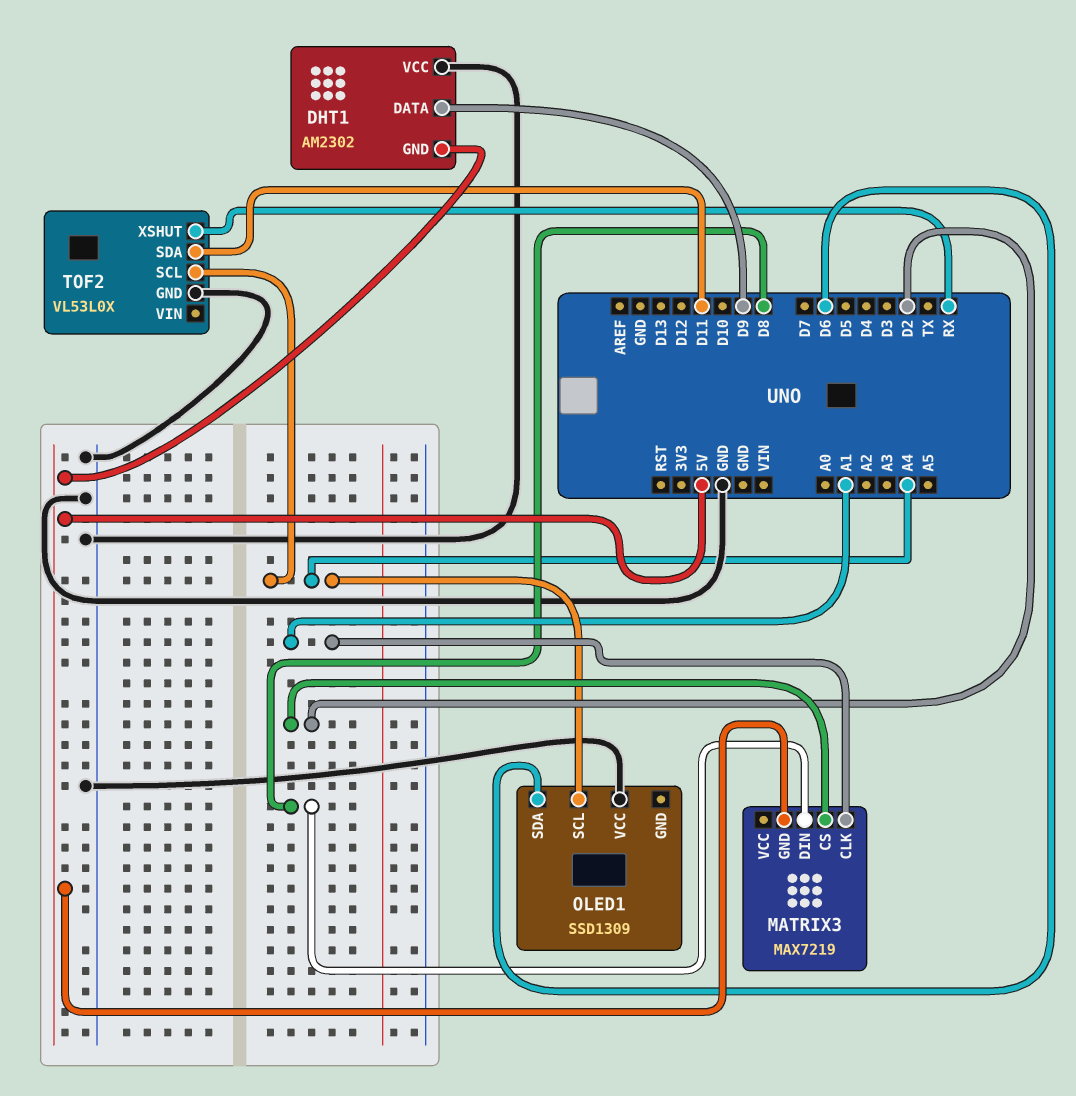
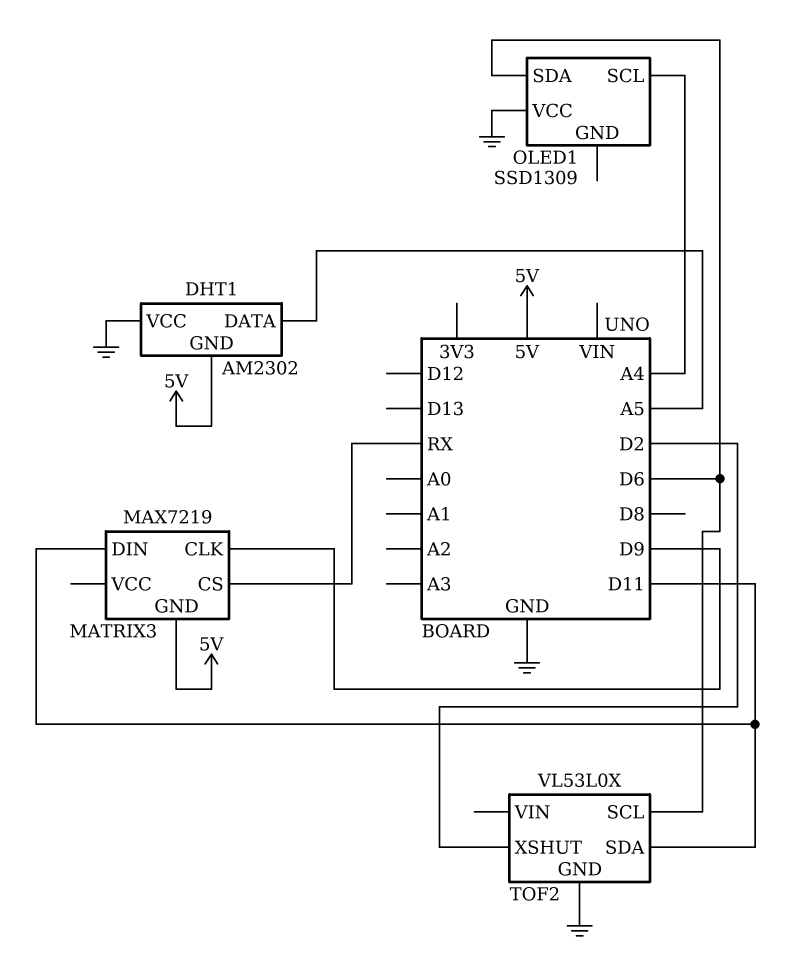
DHT1 pin DATA: D9 -> A5
MATRIX3 pin CLK: A1 -> D9
MATRIX3 pin CS: D2 -> RX
MATRIX3 pin DIN: D8 -> D11
TOF2 pin SCL: A4 -> D6
TOF2 pin XSHUT: RX -> D2

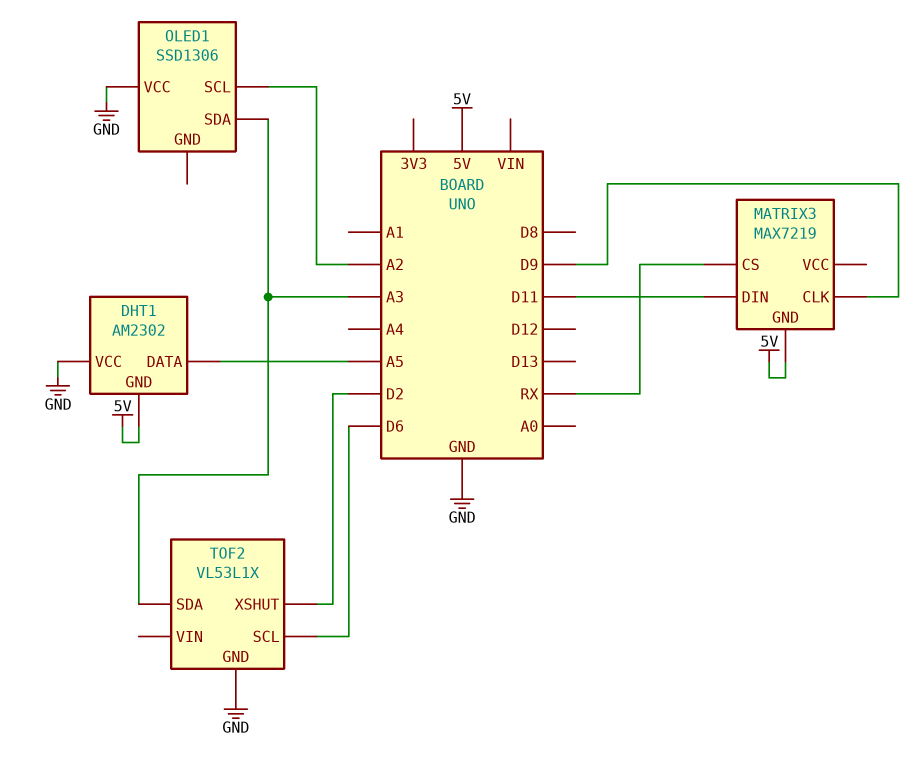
OLED1: SSD1309 -> SSD1306
OLED1 pin SCL: A4 -> A2
OLED1 pin SDA: D6 -> A3
TOF2: VL53L0X -> VL53L1X
TOF2 pin SDA: D11 -> A3

